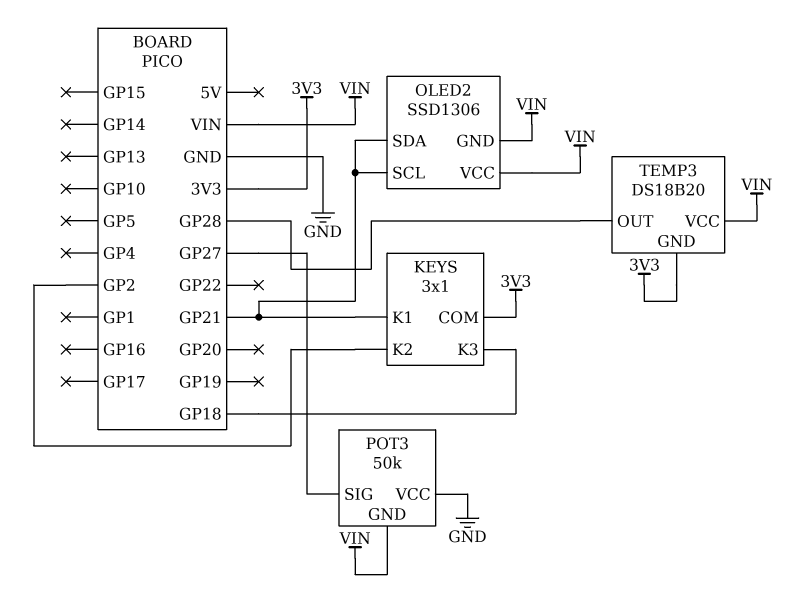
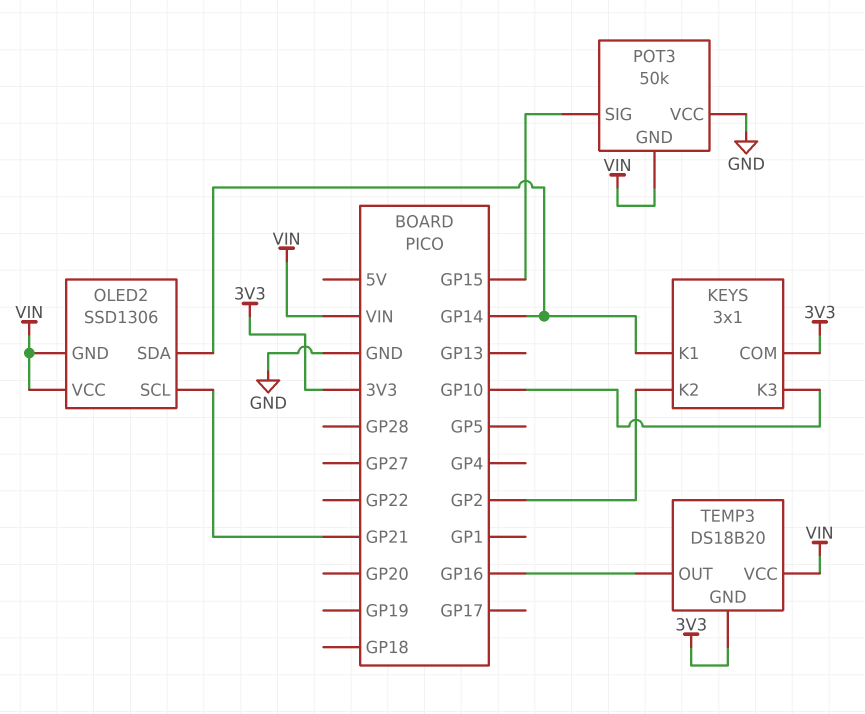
KEYS pin K1: GP21 -> GP14
KEYS pin K3: GP18 -> GP10
OLED2 pin SDA: GP21 -> GP14
POT3 pin SIG: GP27 -> GP15
TEMP3 pin OUT: GP28 -> GP16

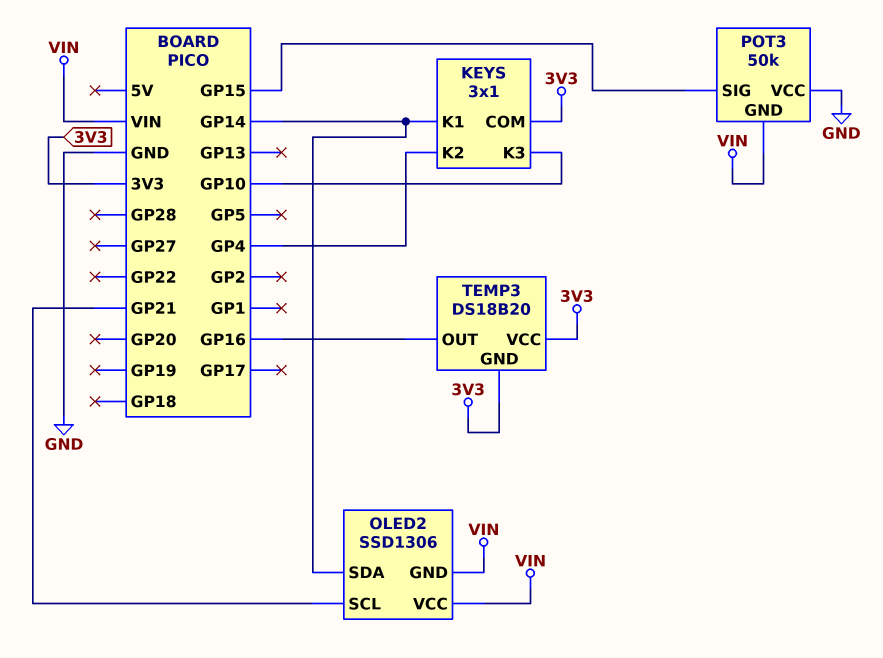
KEYS pin K2: GP2 -> GP4
TEMP3 pin VCC: VIN -> 3V3

